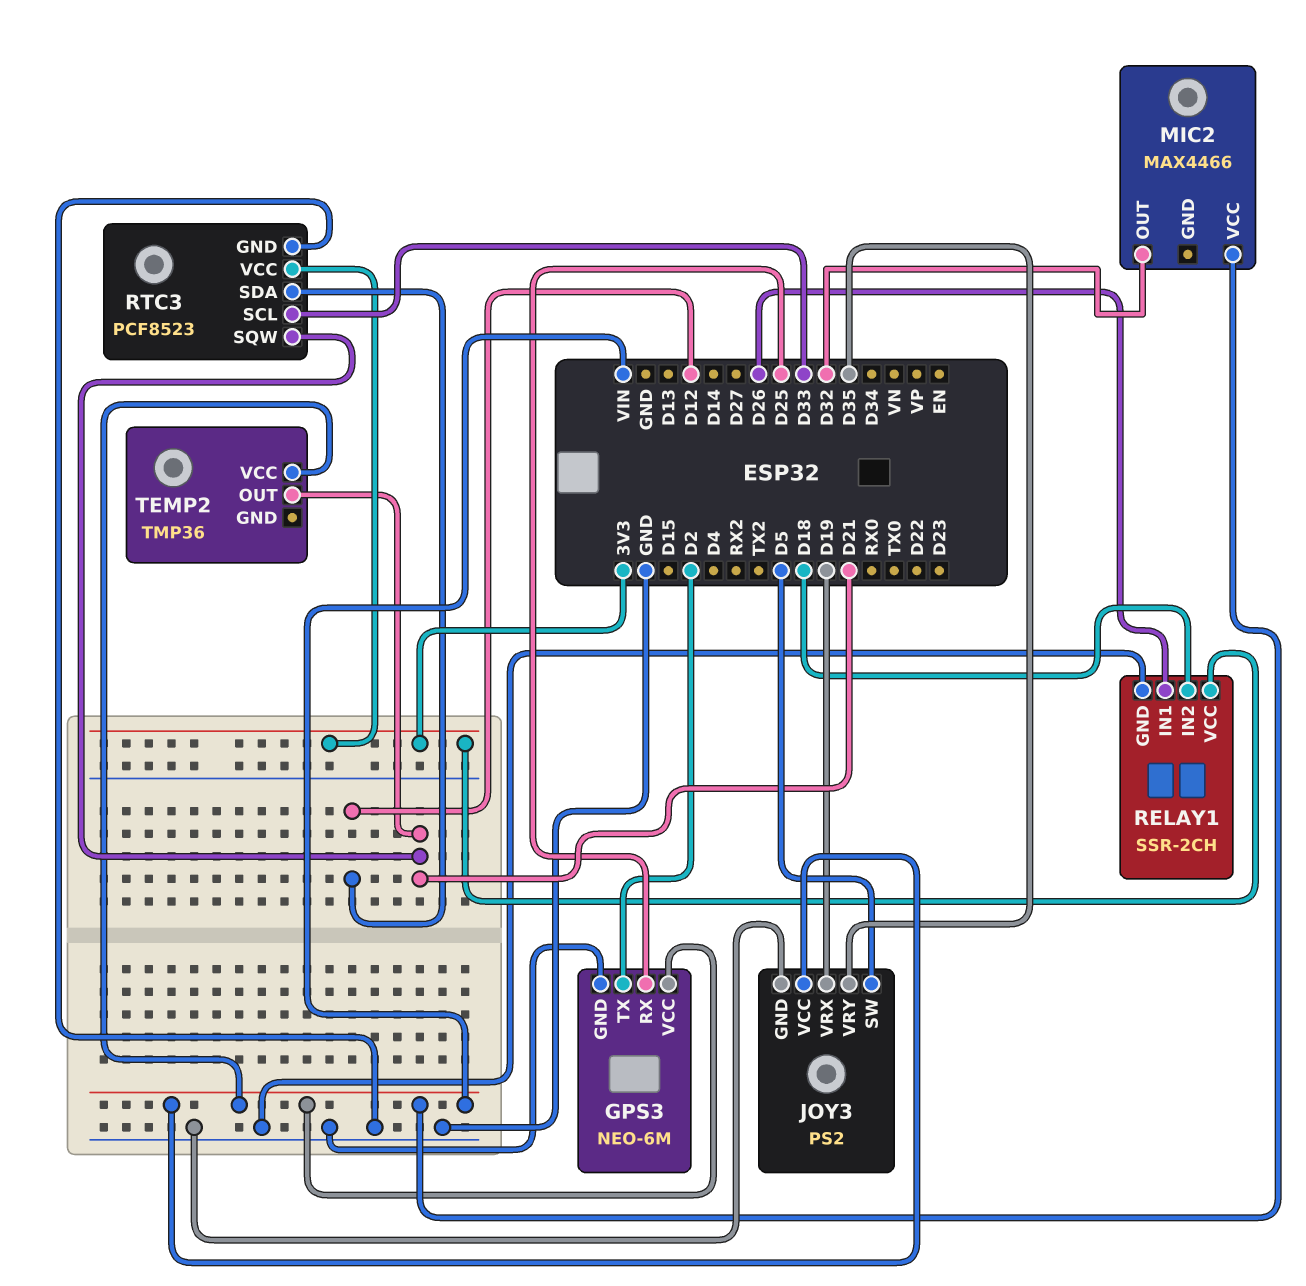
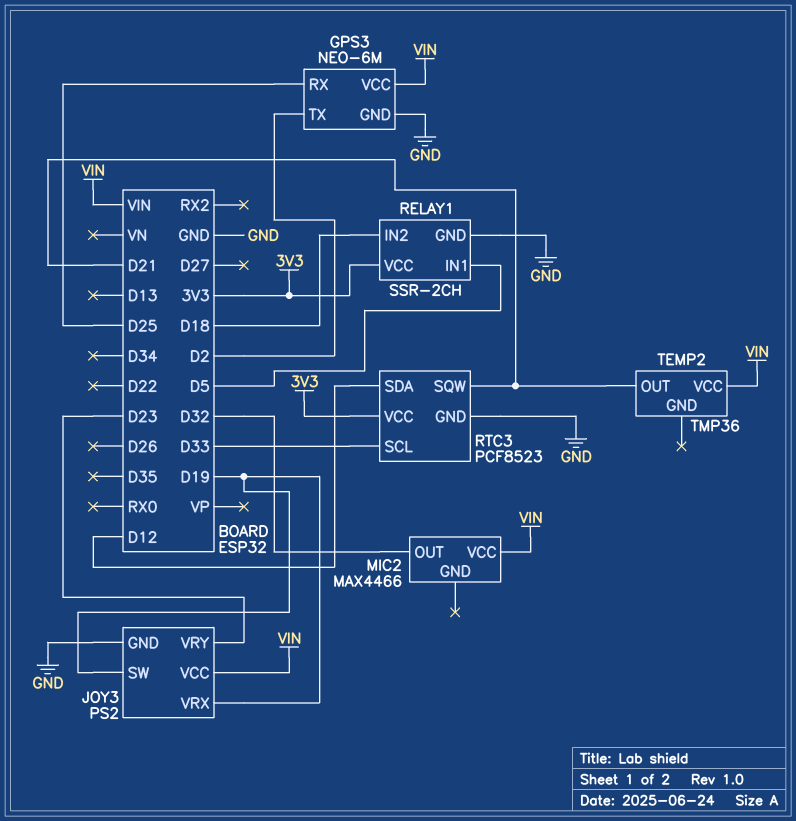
JOY3 pin SW: D5 -> D19
JOY3 pin VRY: D35 -> D23
RELAY1 pin IN1: D26 -> D5

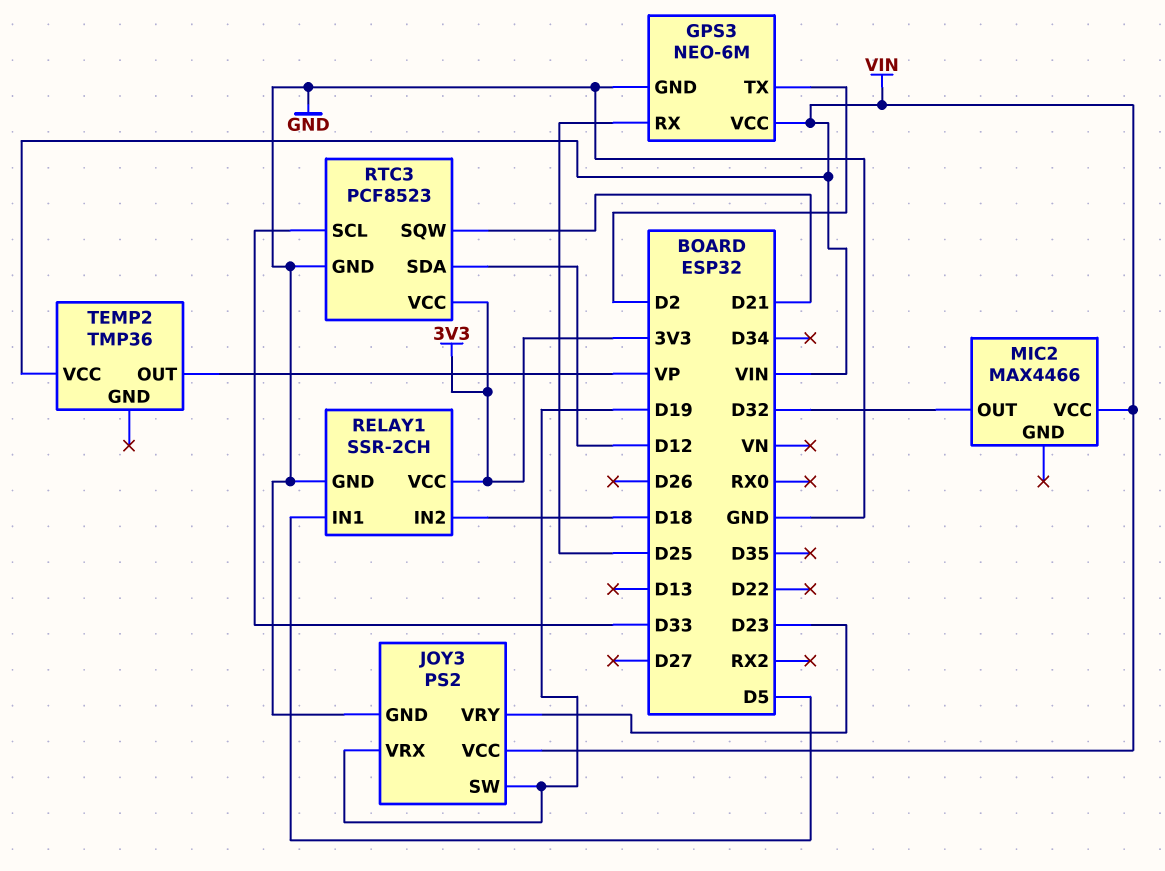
TEMP2 pin OUT: D21 -> VP

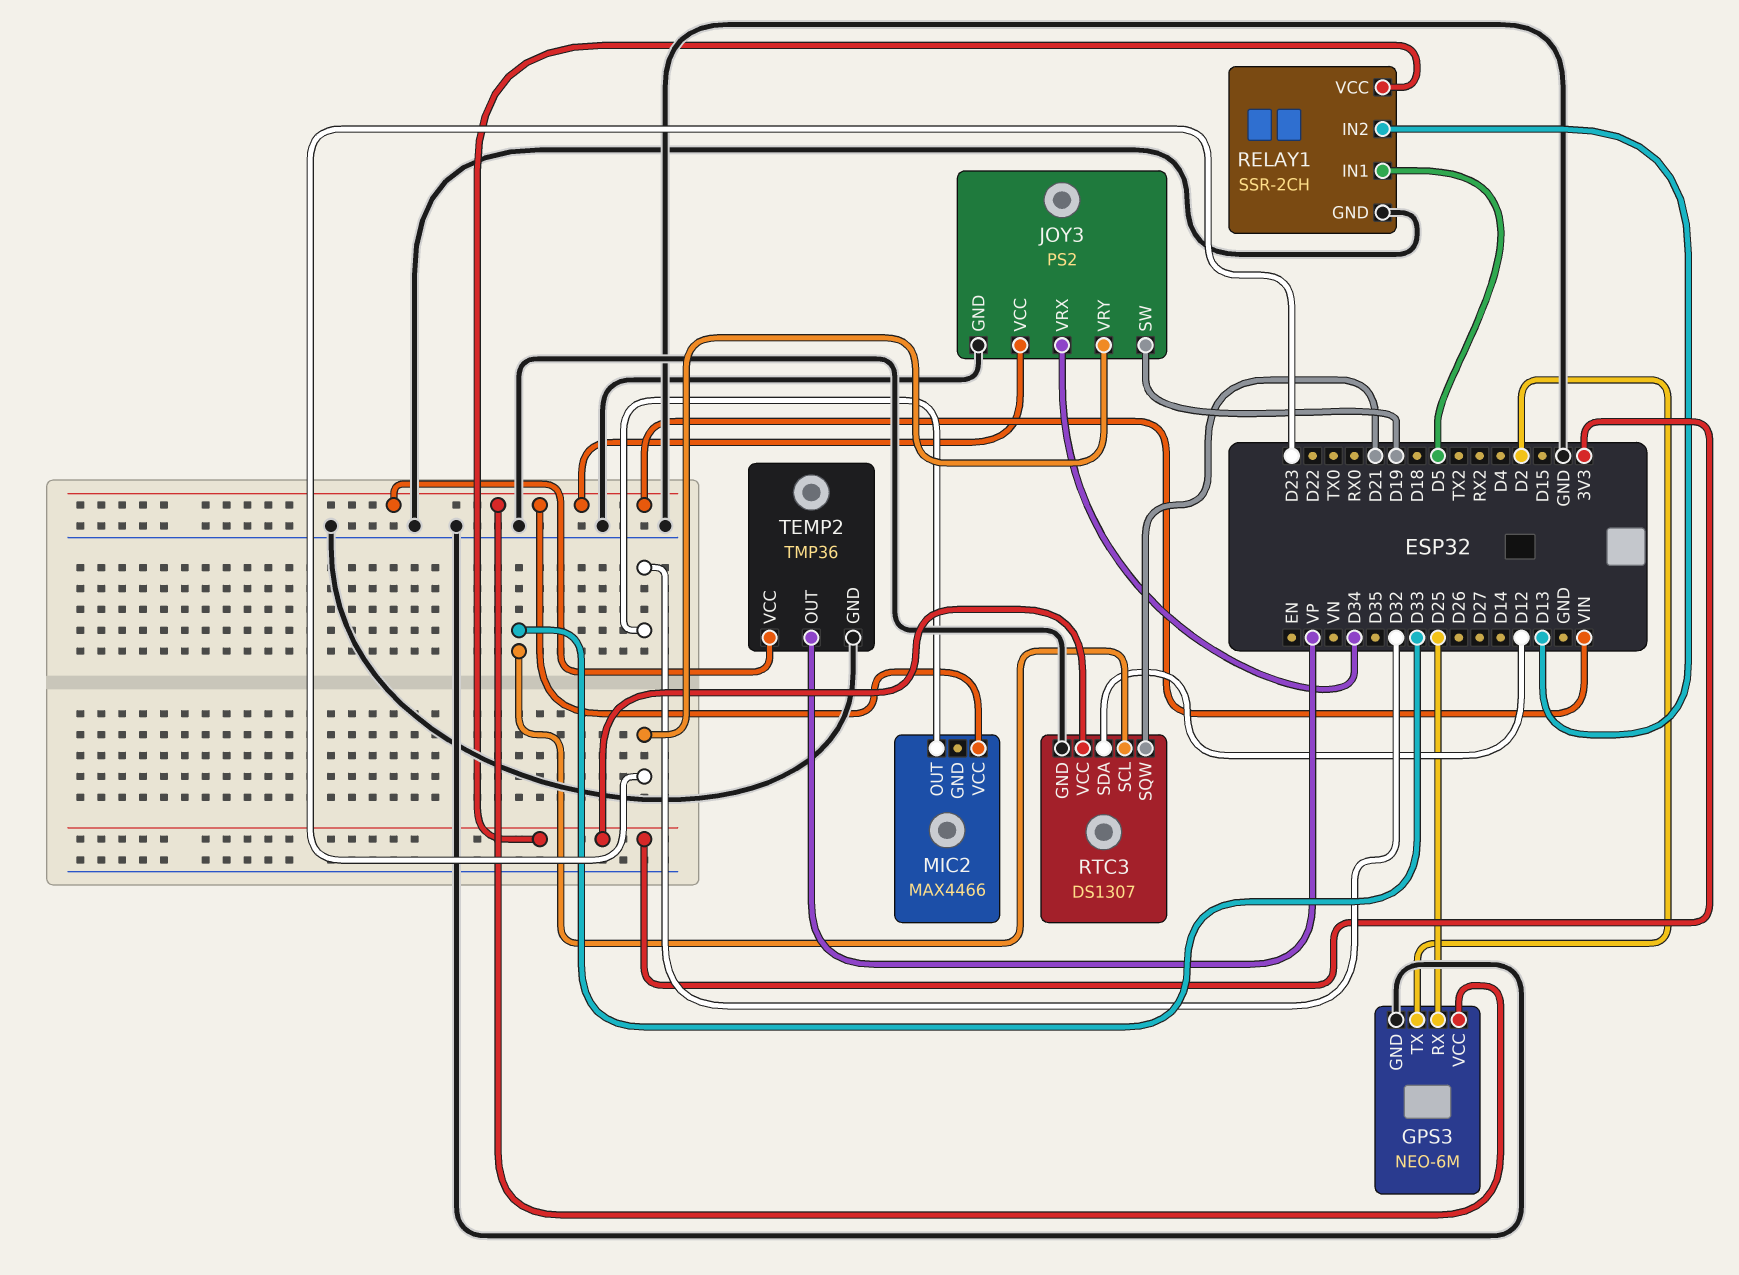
JOY3 pin VRX: D19 -> D34
RELAY1 pin IN2: D18 -> D13
RTC3: PCF8523 -> DS1307
TEMP2 pin GND: none -> GND

